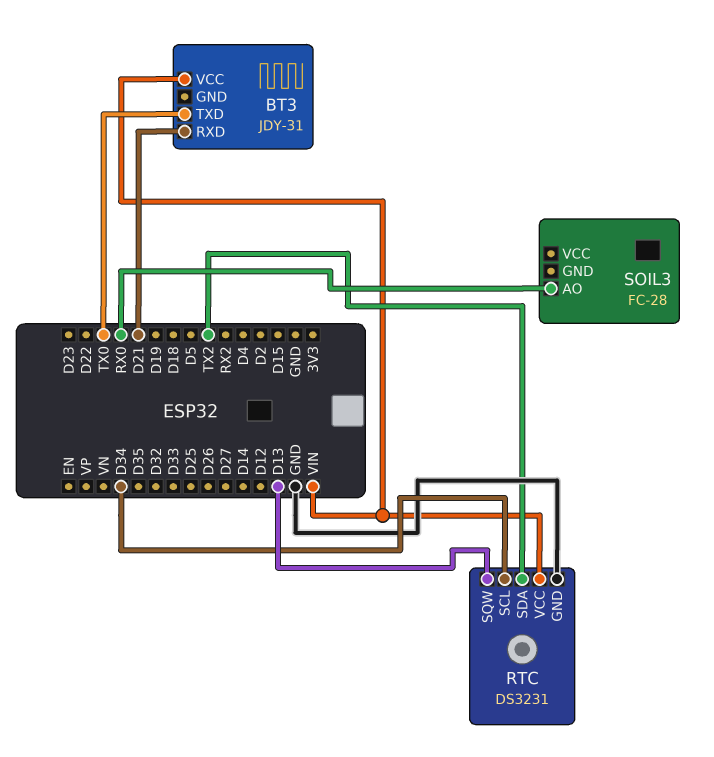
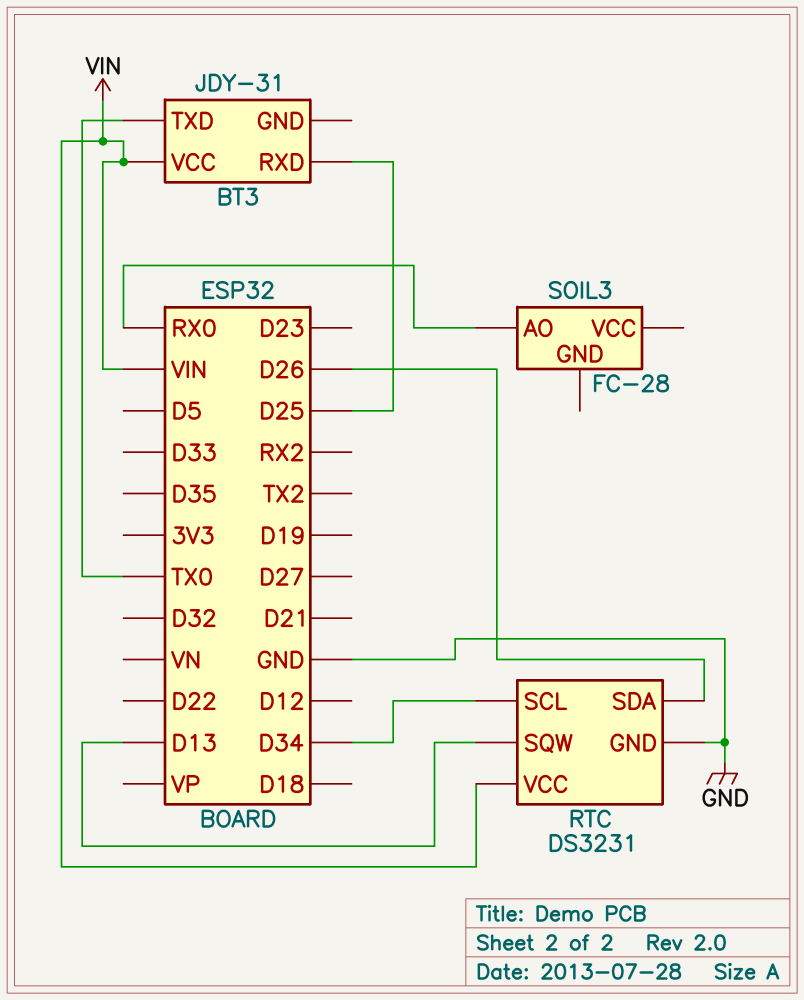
BT3 pin RXD: D21 -> D25
RTC pin SDA: TX2 -> D26

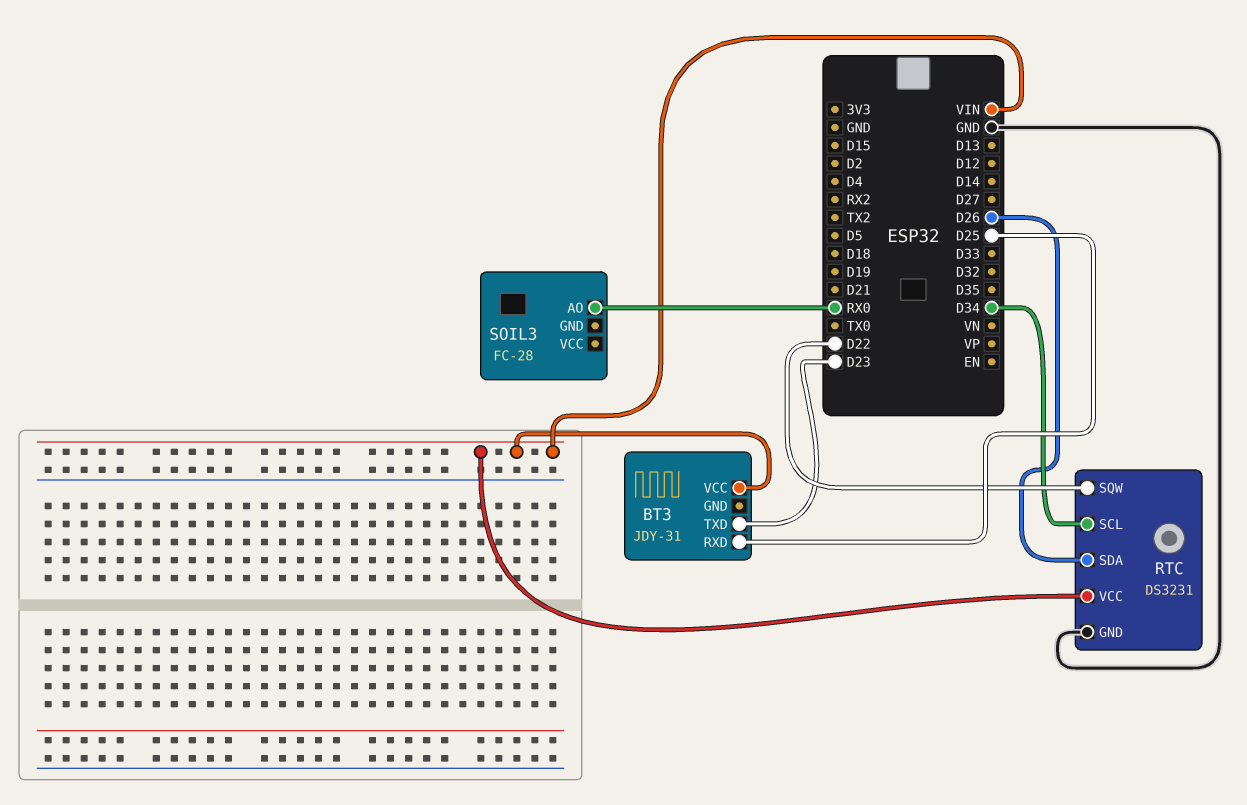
BT3 pin TXD: TX0 -> D23
RTC pin SQW: D13 -> D22

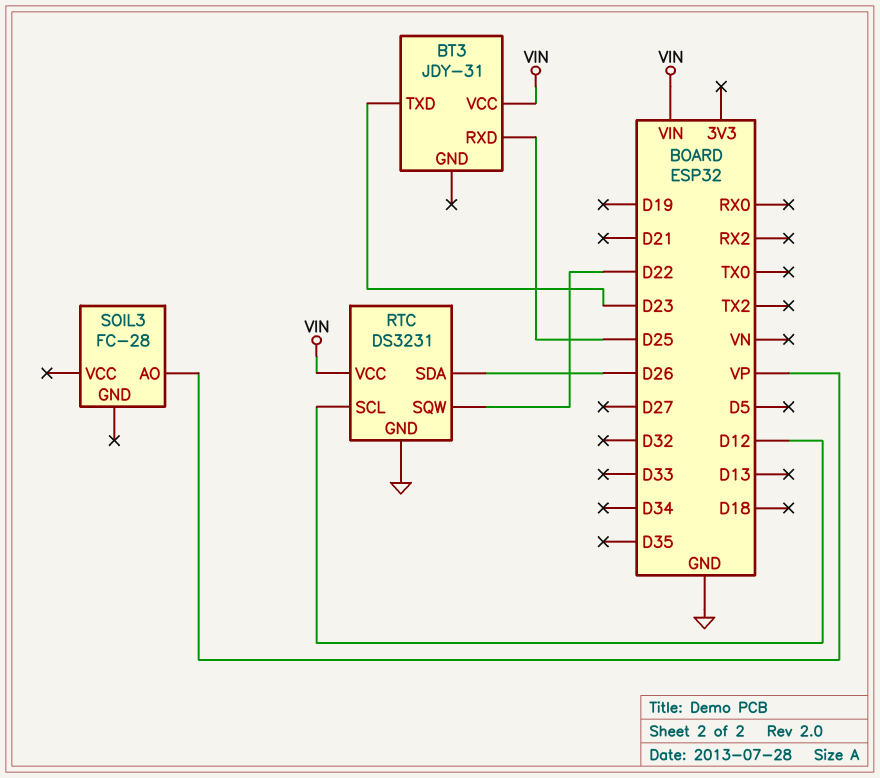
RTC pin SCL: D34 -> D12
SOIL3 pin AO: RX0 -> VP

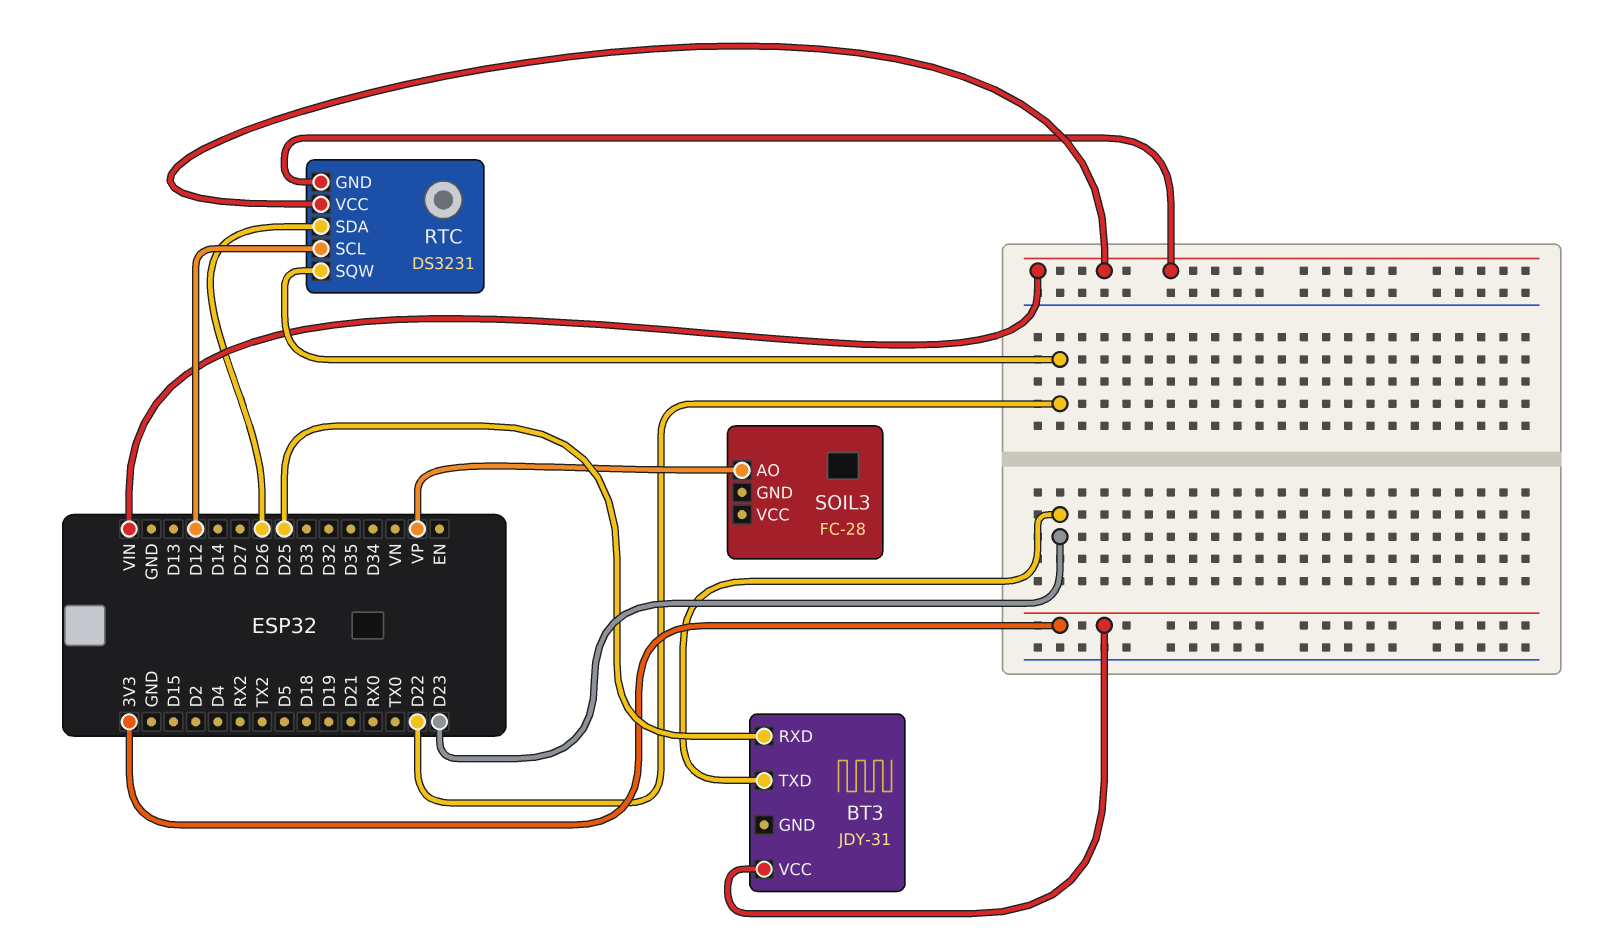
BT3 pin VCC: VIN -> 3V3
RTC pin GND: GND -> VIN

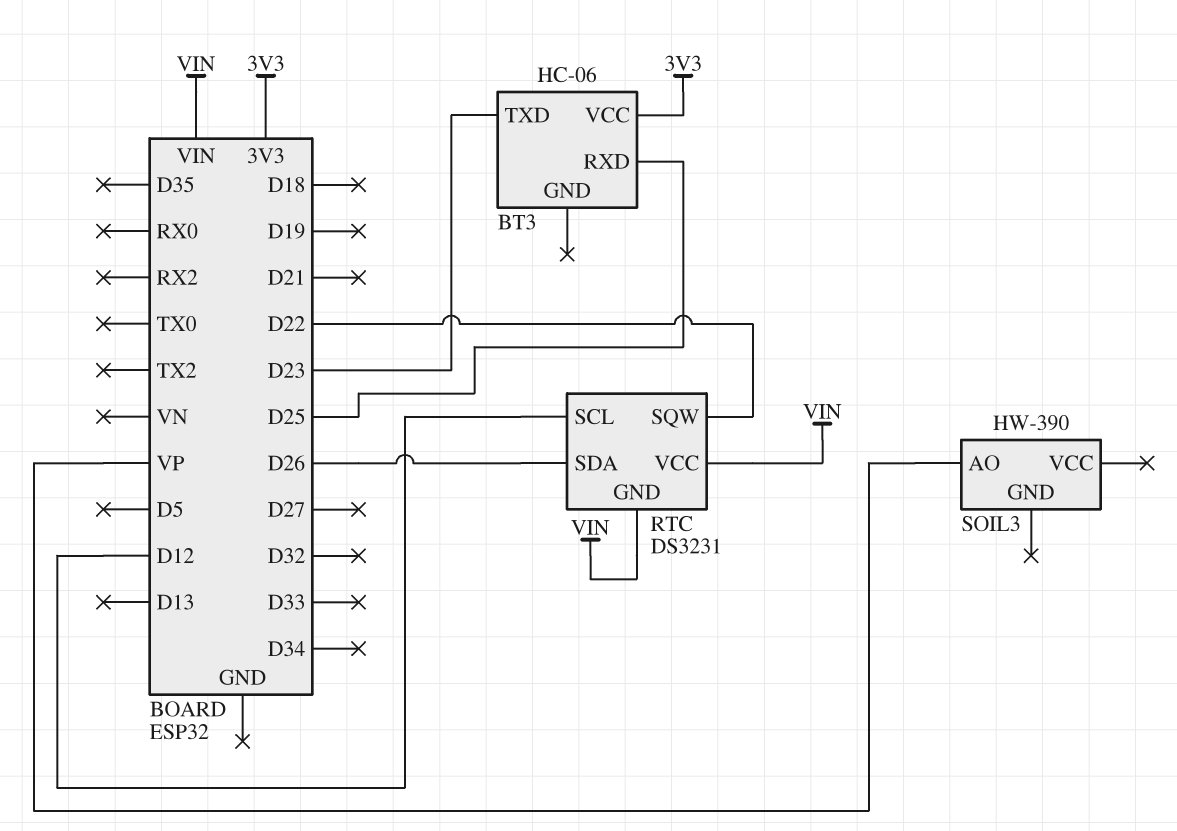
BT3: JDY-31 -> HC-06
SOIL3: FC-28 -> HW-390

